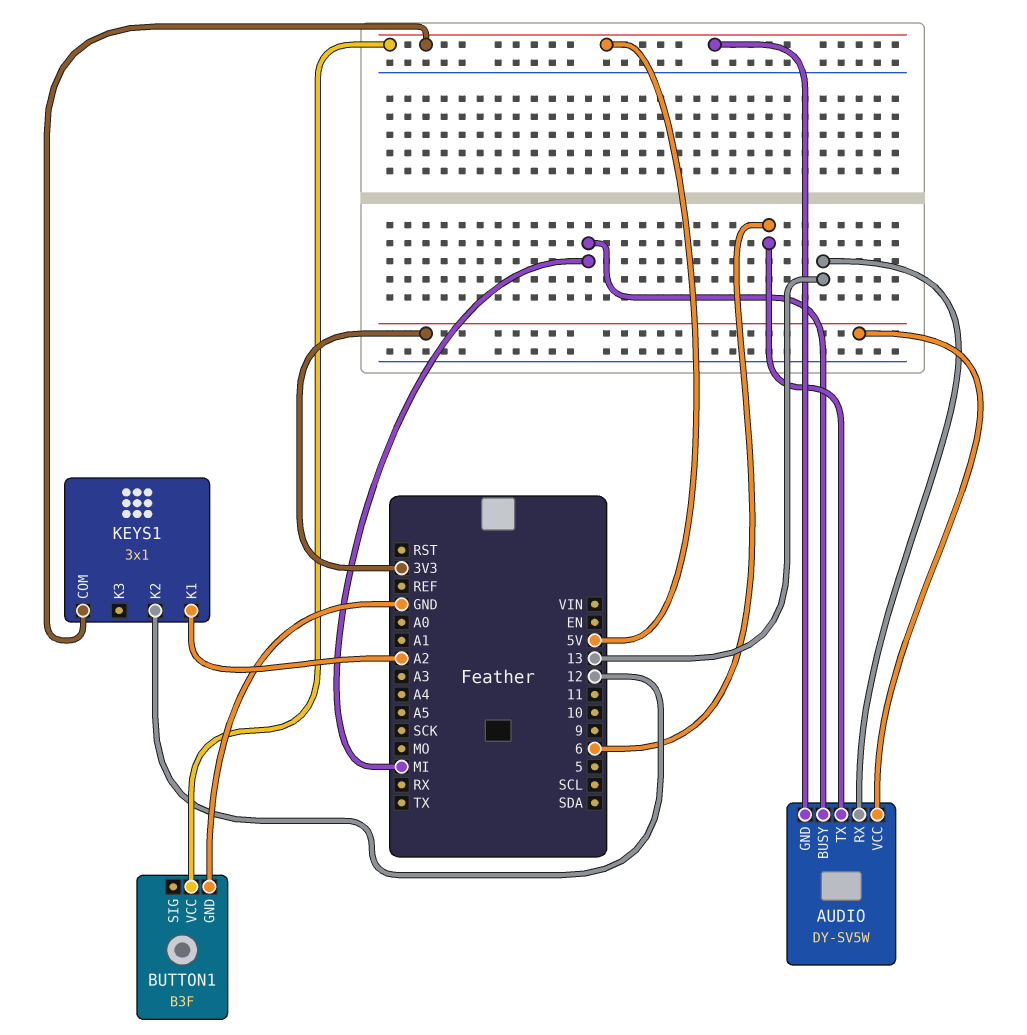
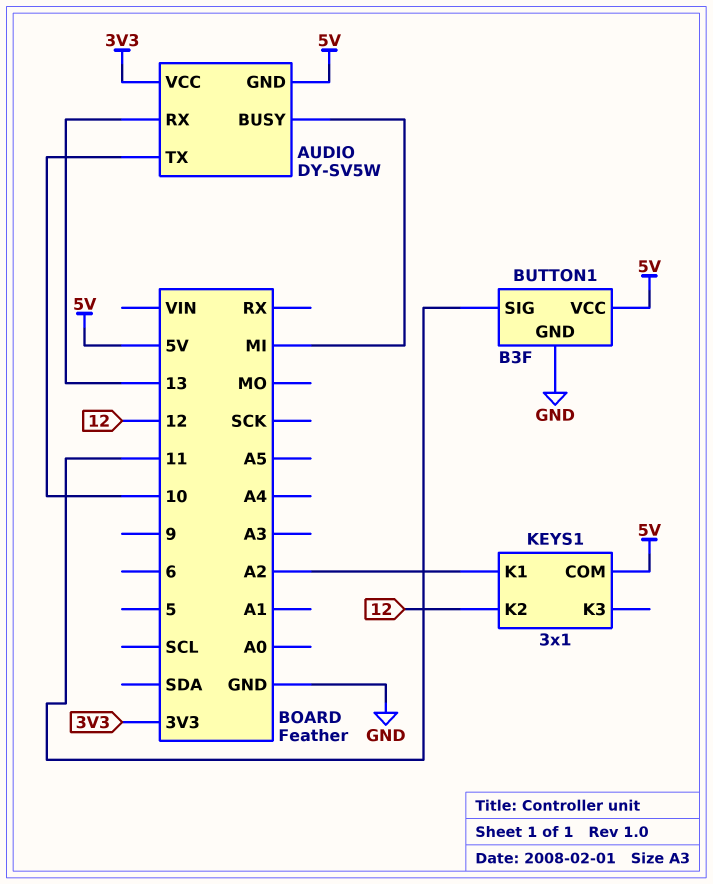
AUDIO pin TX: 6 -> 10
BUTTON1 pin SIG: none -> 11

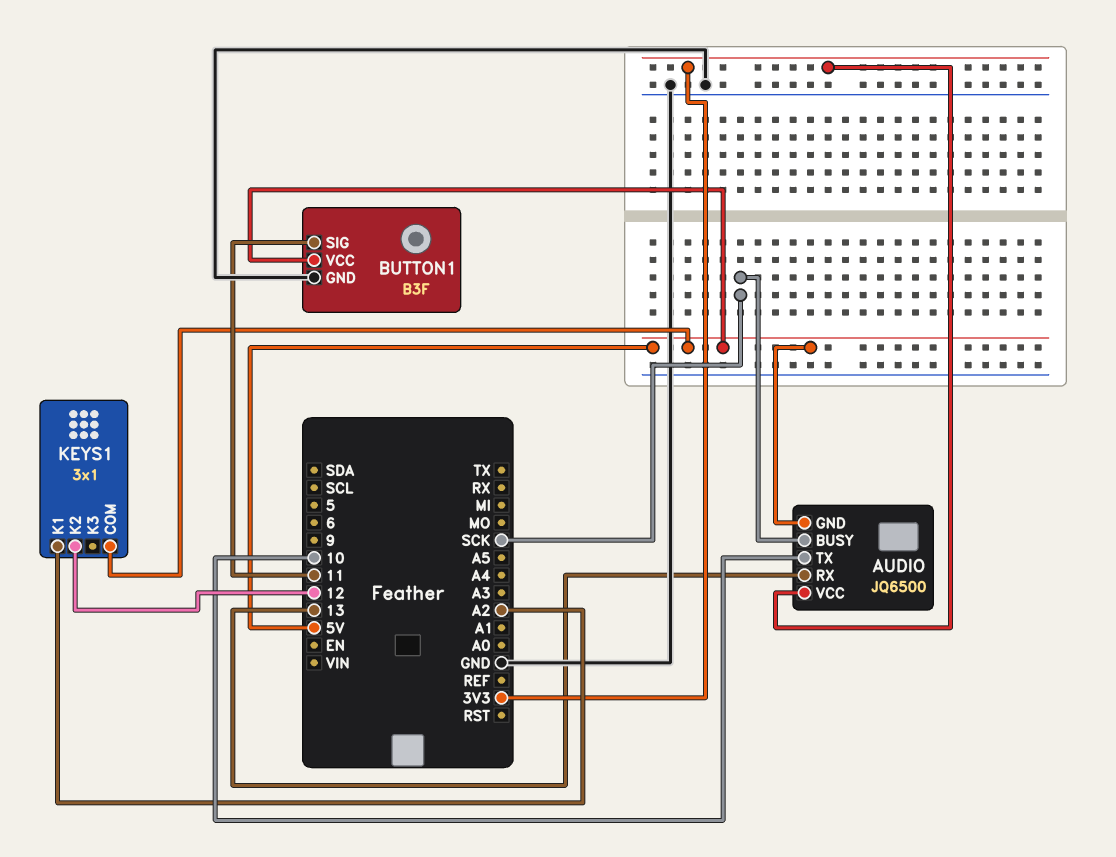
AUDIO: DY-SV5W -> JQ6500
AUDIO pin BUSY: MI -> SCK

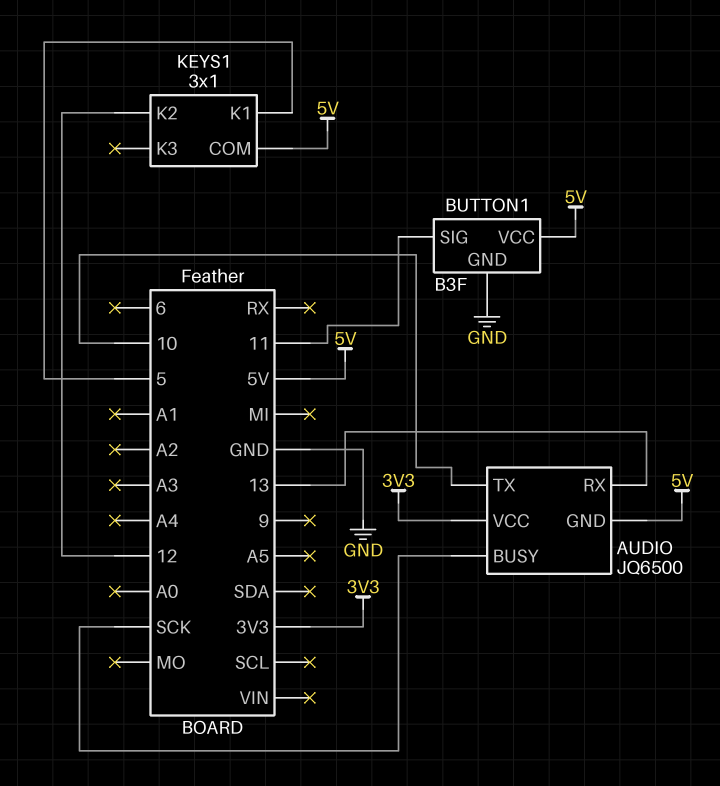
KEYS1 pin K1: A2 -> 5

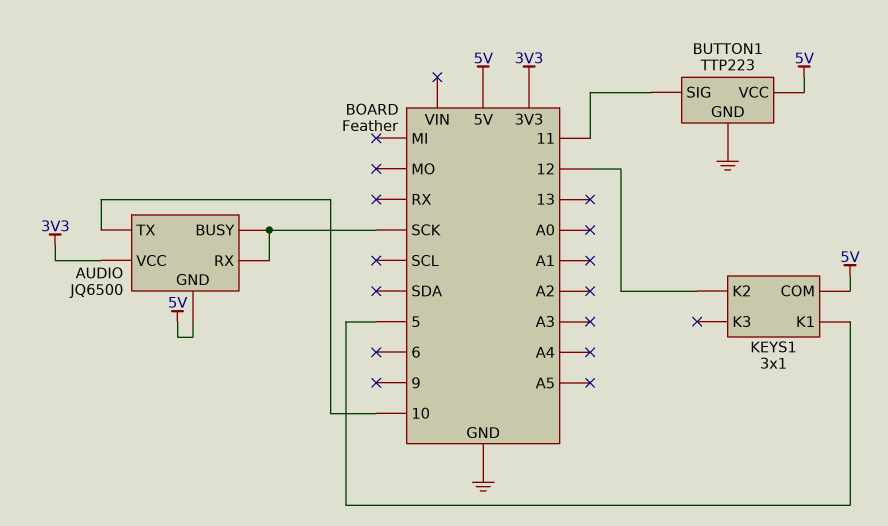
AUDIO pin RX: 13 -> SCK
BUTTON1: B3F -> TTP223

